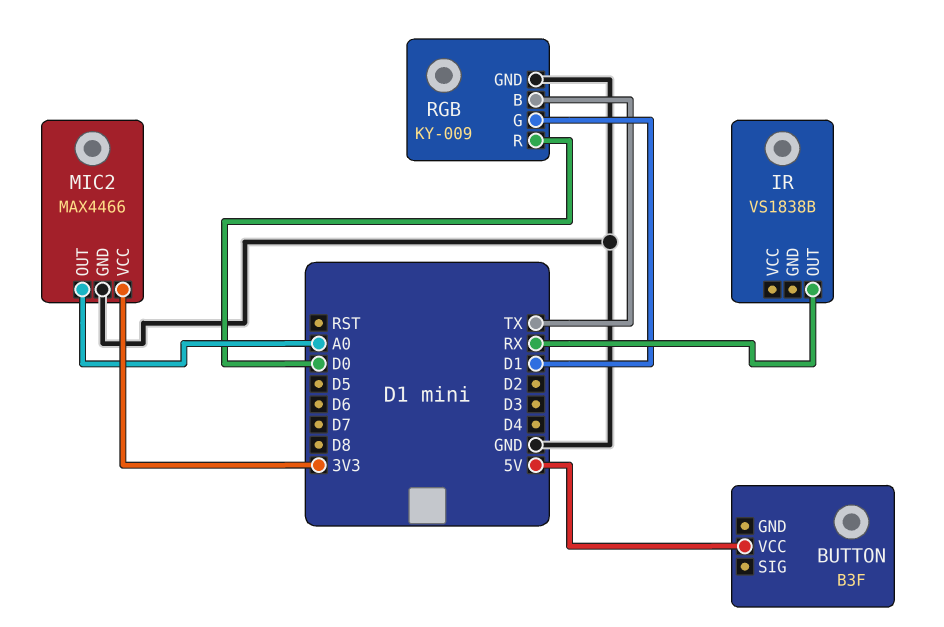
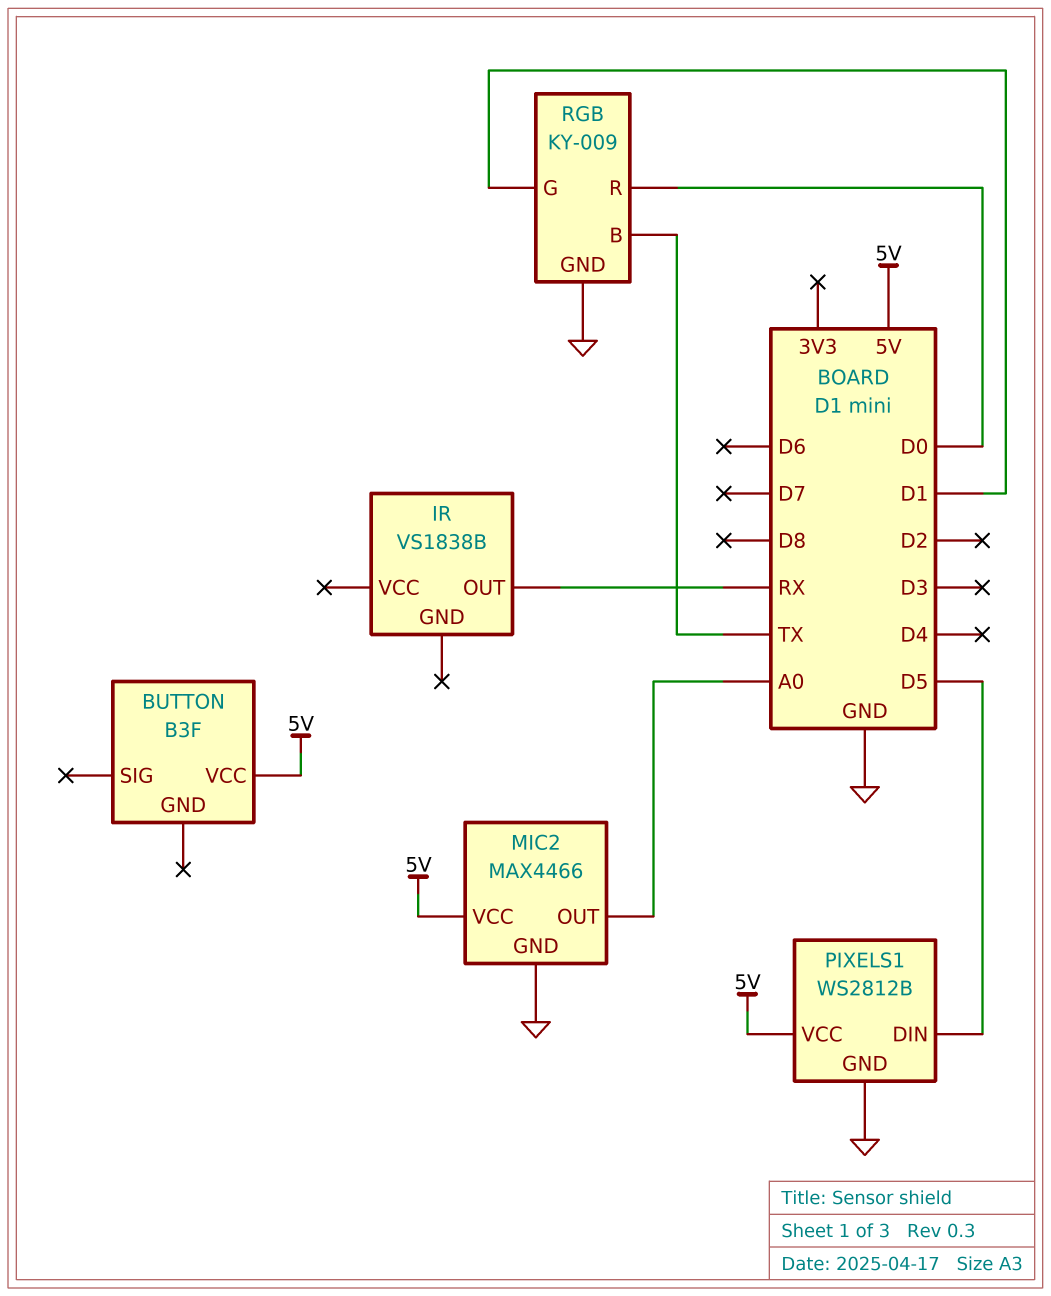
MIC2 pin VCC: 3V3 -> 5V
PIXELS1: none -> WS2812B
PIXELS1 pin DIN: none -> D5
PIXELS1 pin GND: none -> GND
PIXELS1 pin VCC: none -> 5V

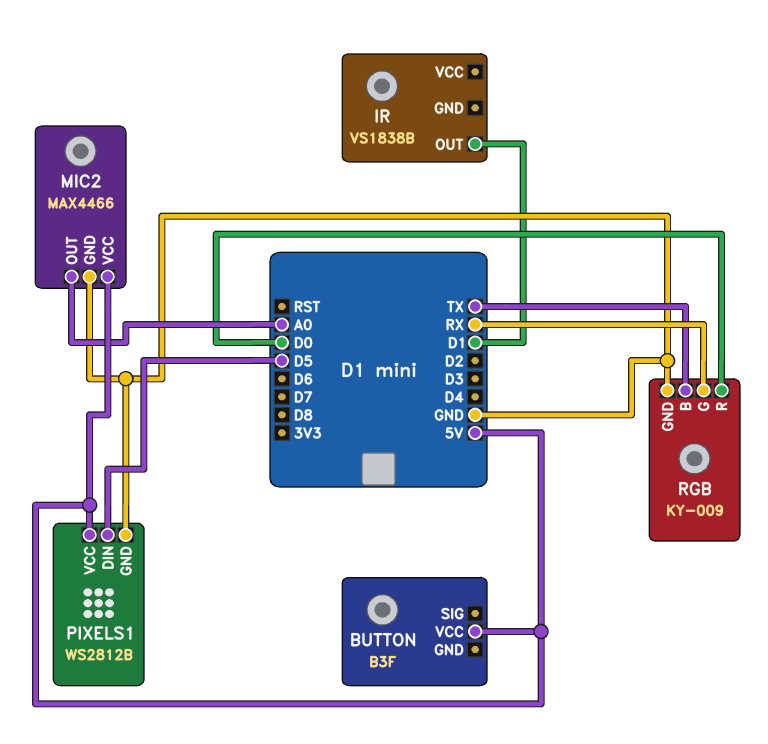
IR pin OUT: RX -> D1
RGB pin G: D1 -> RX

